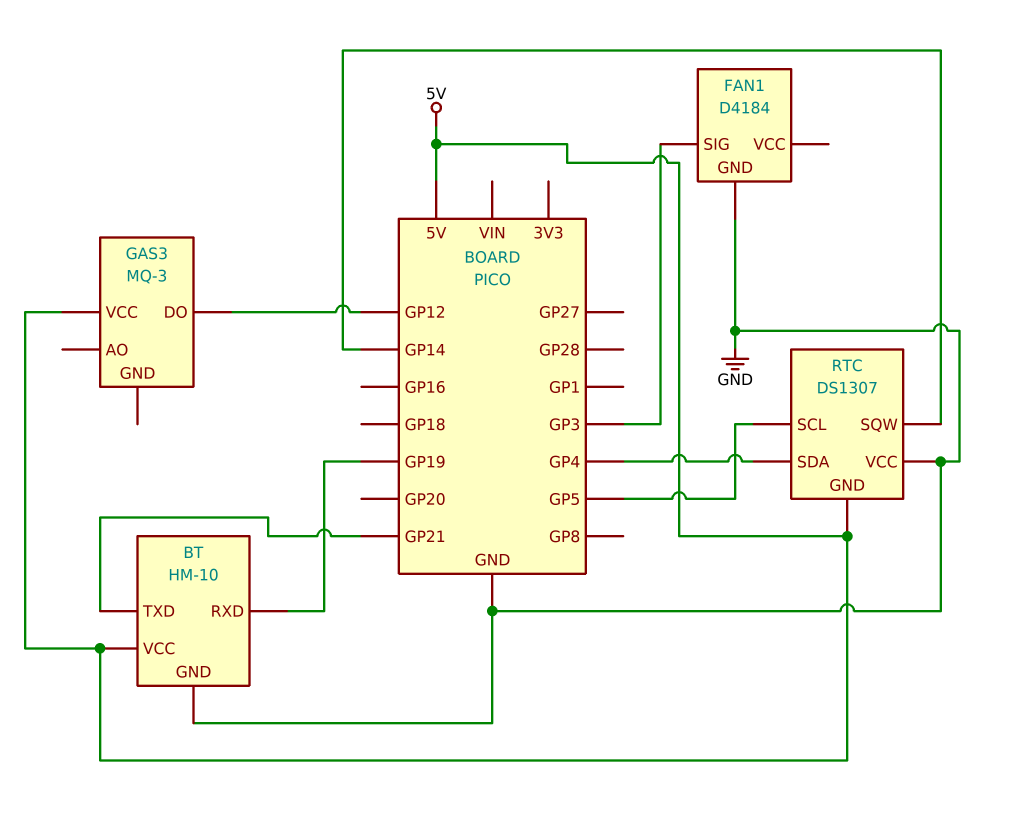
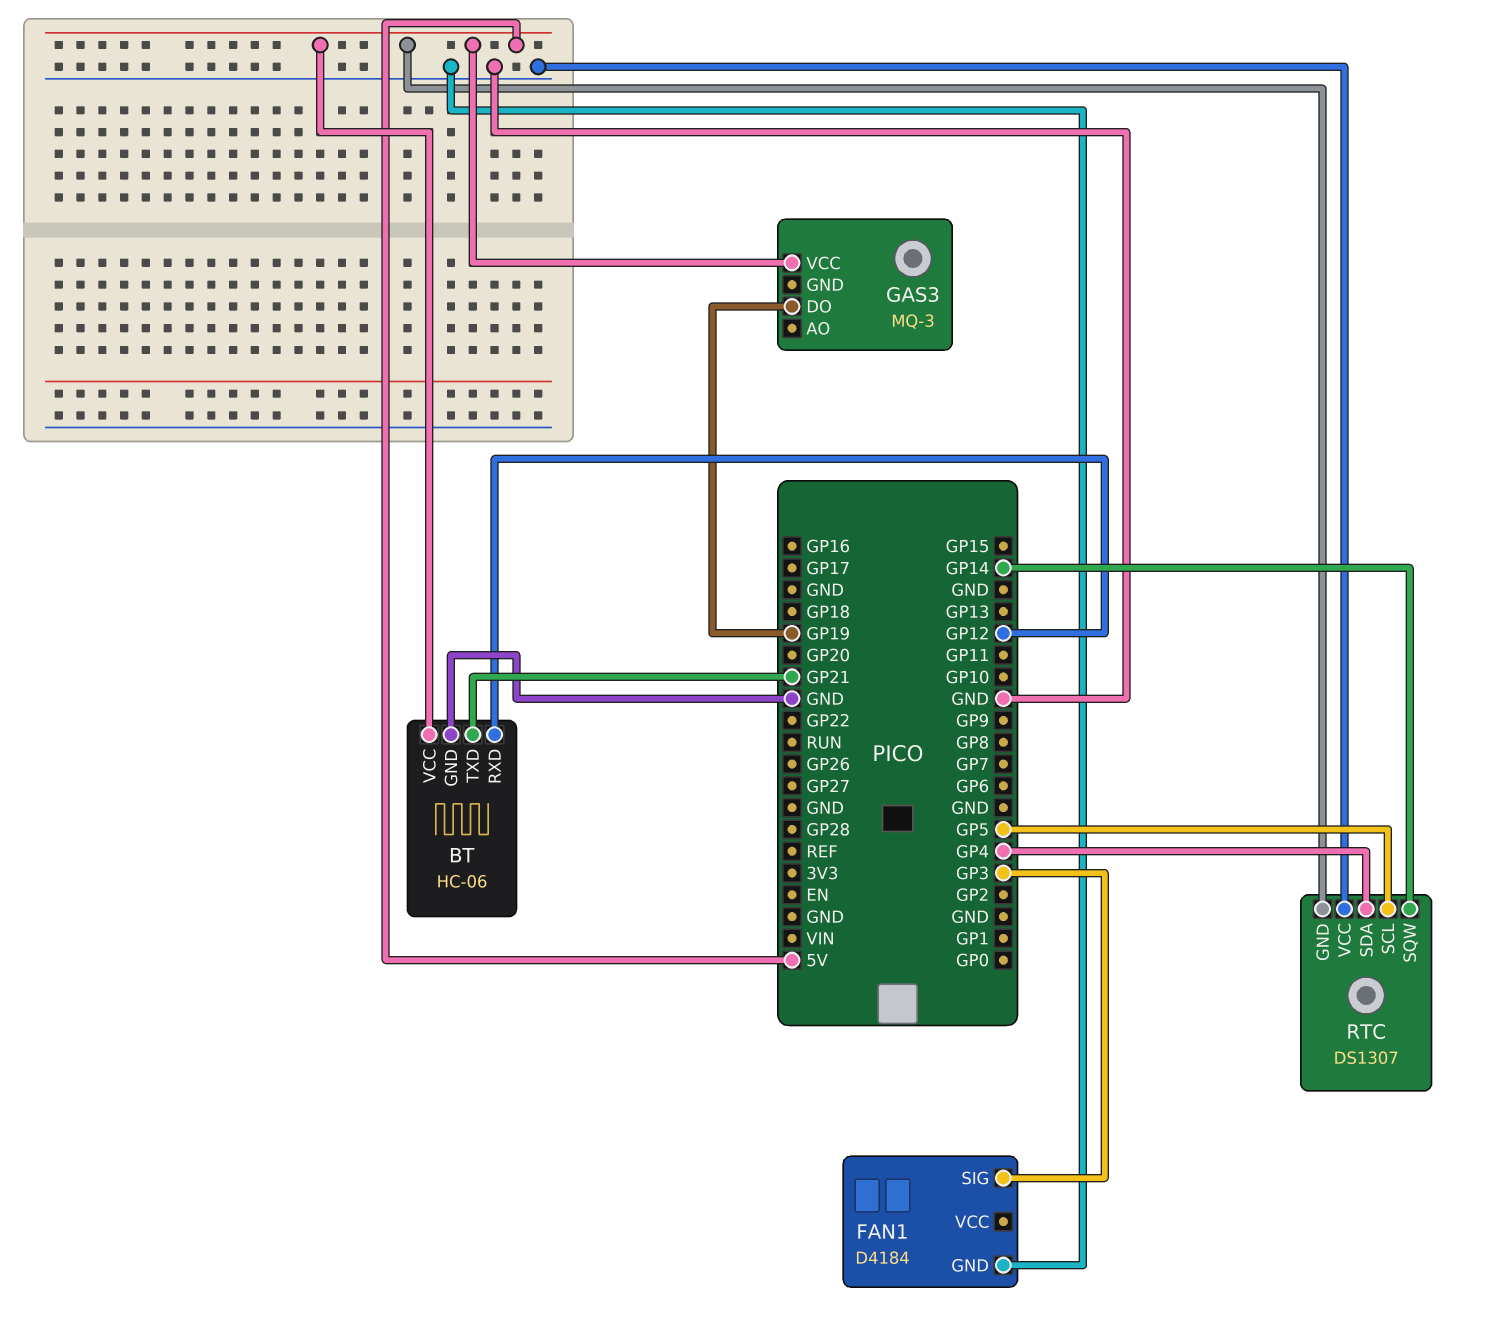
BT: HM-10 -> HC-06
BT pin RXD: GP19 -> GP12
GAS3 pin DO: GP12 -> GP19

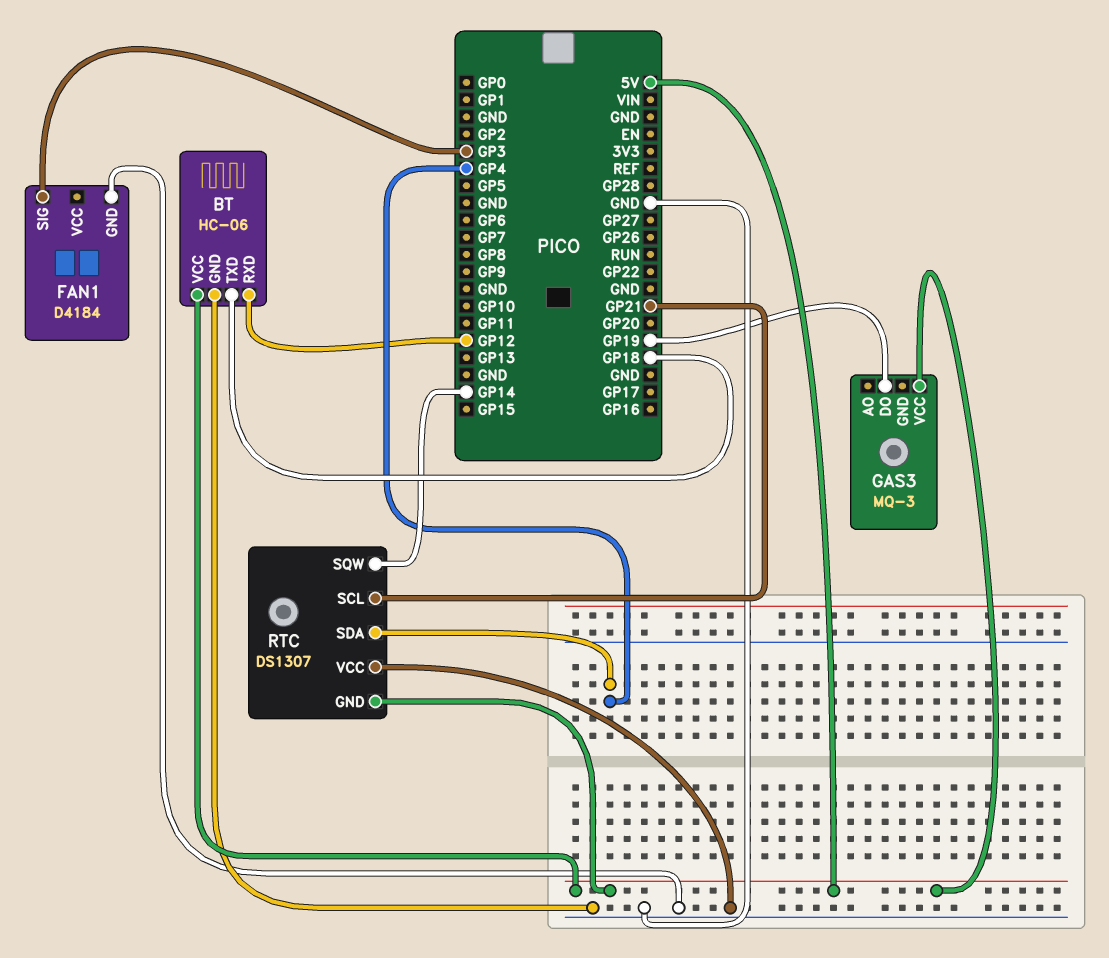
BT pin TXD: GP21 -> GP18
RTC pin SCL: GP5 -> GP21

